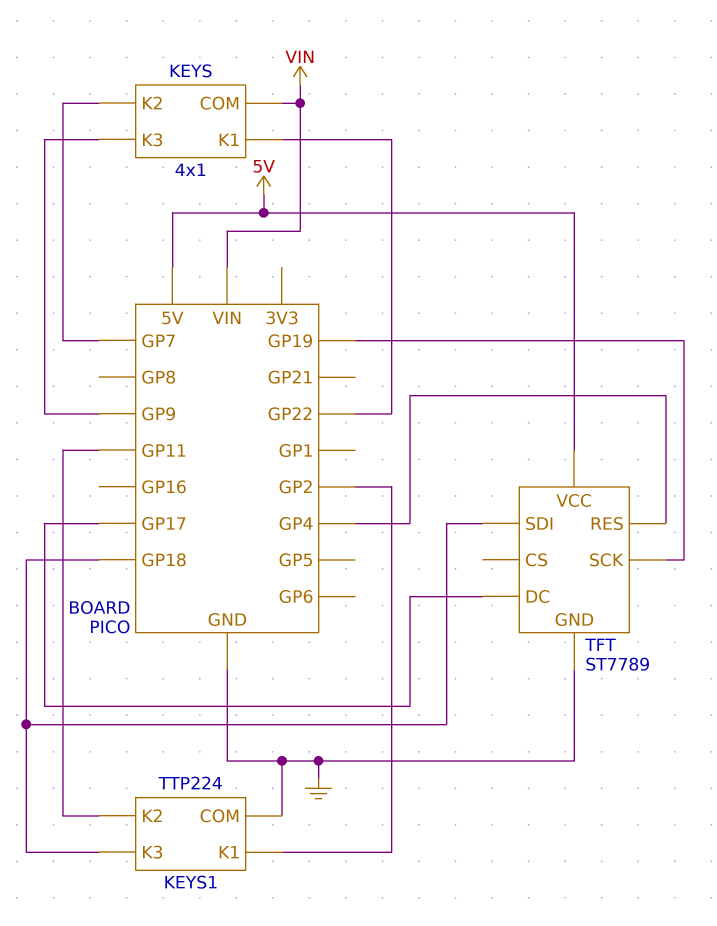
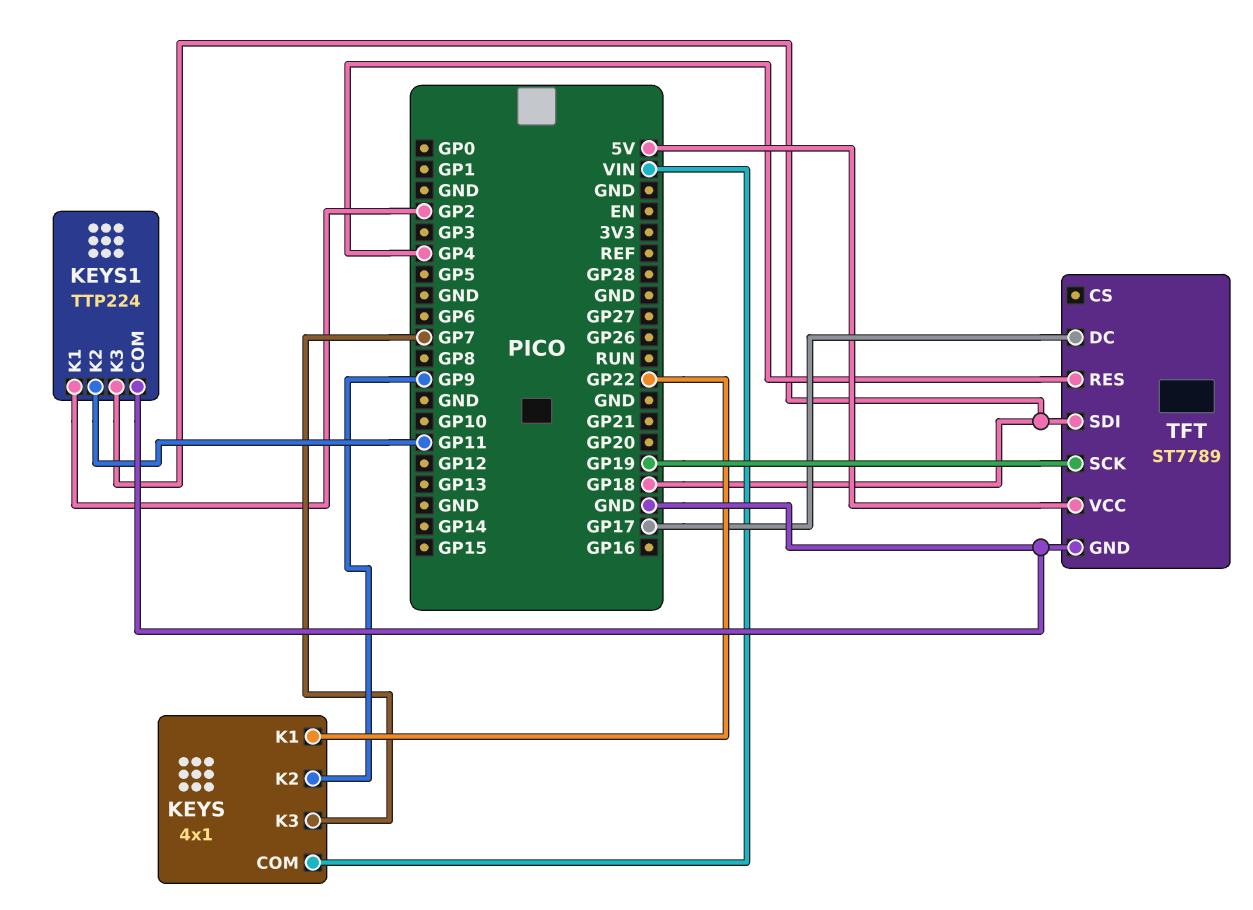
KEYS pin K2: GP7 -> GP9
KEYS pin K3: GP9 -> GP7

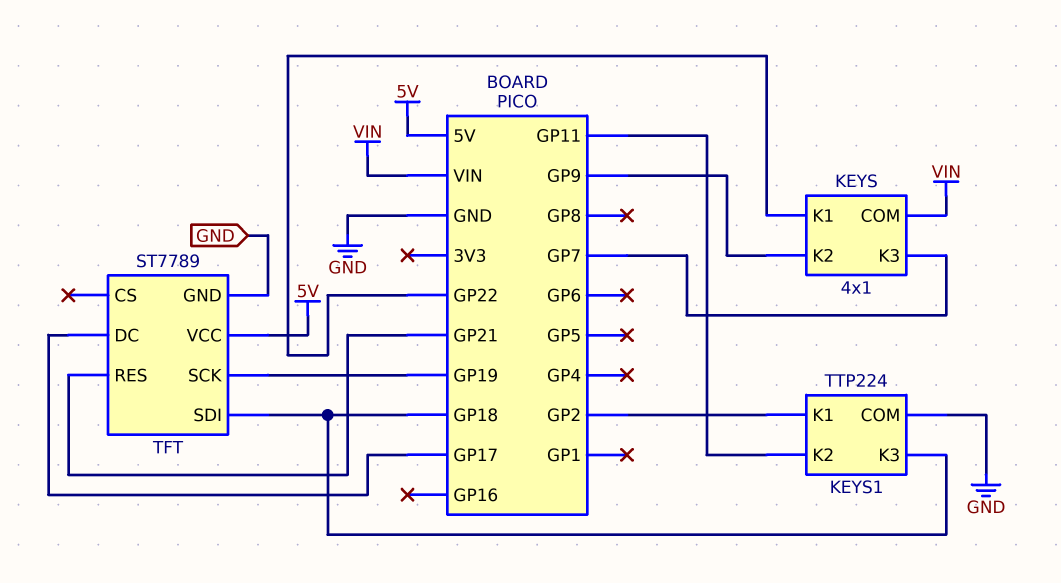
TFT pin RES: GP4 -> GP21

